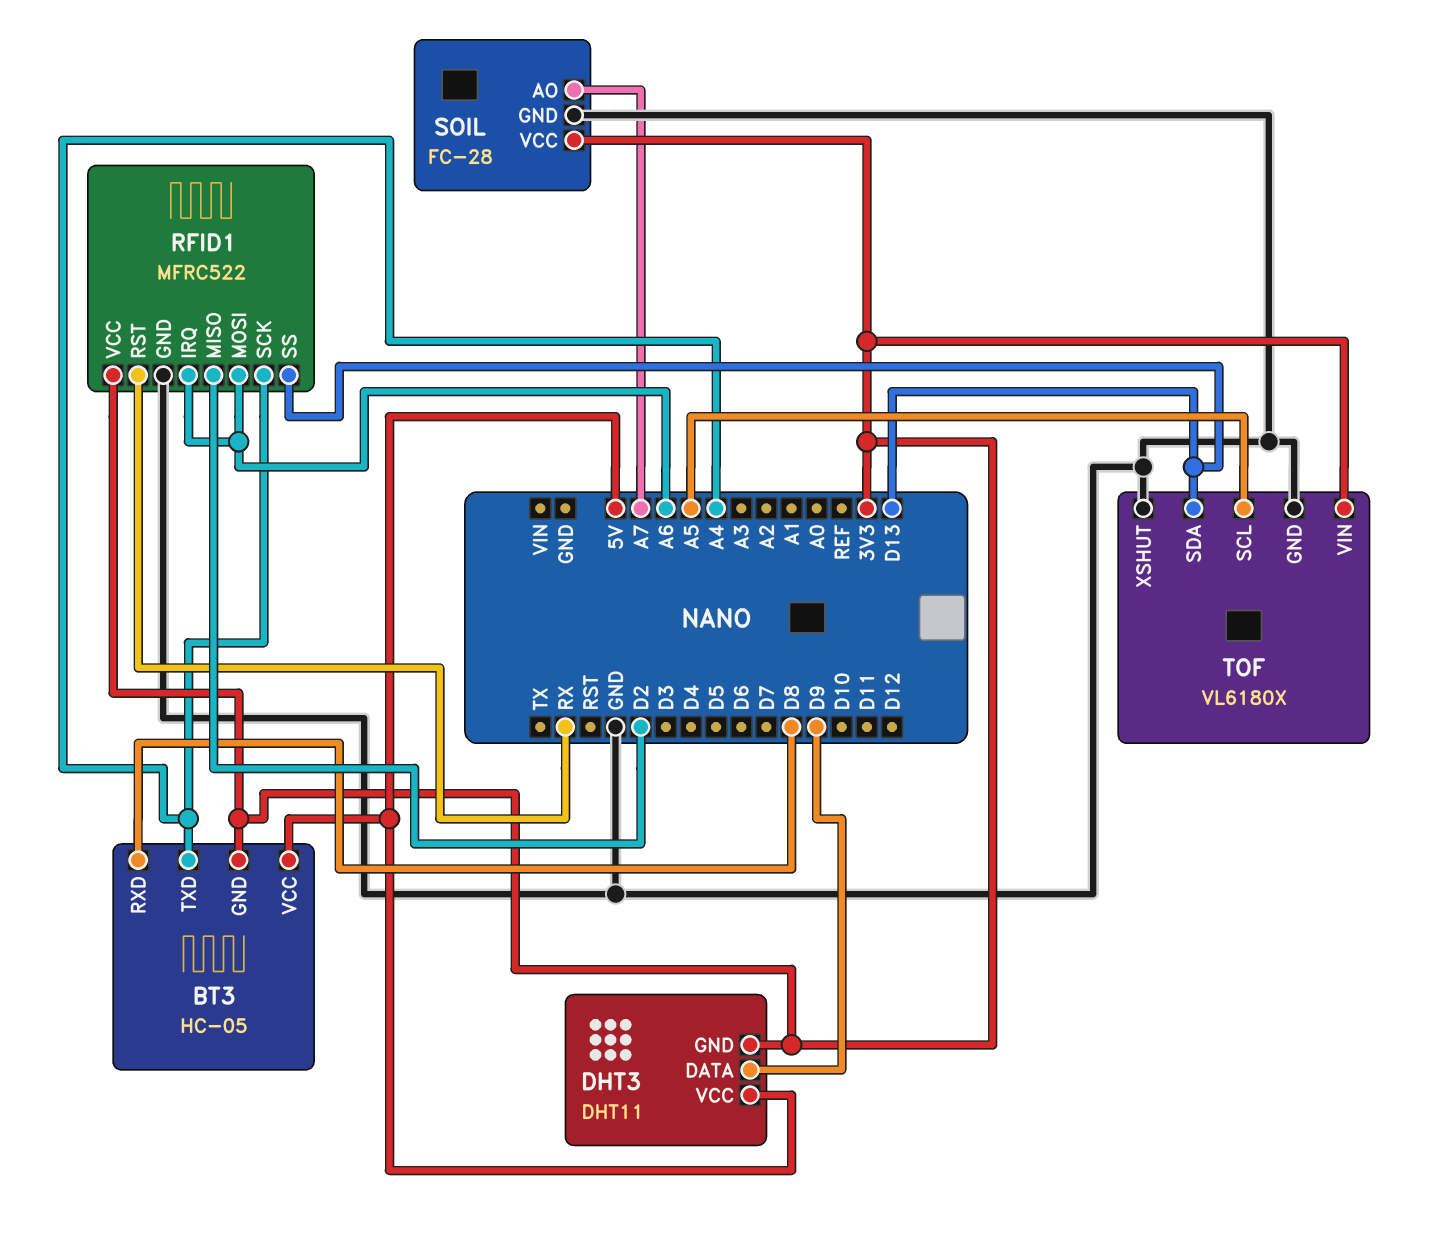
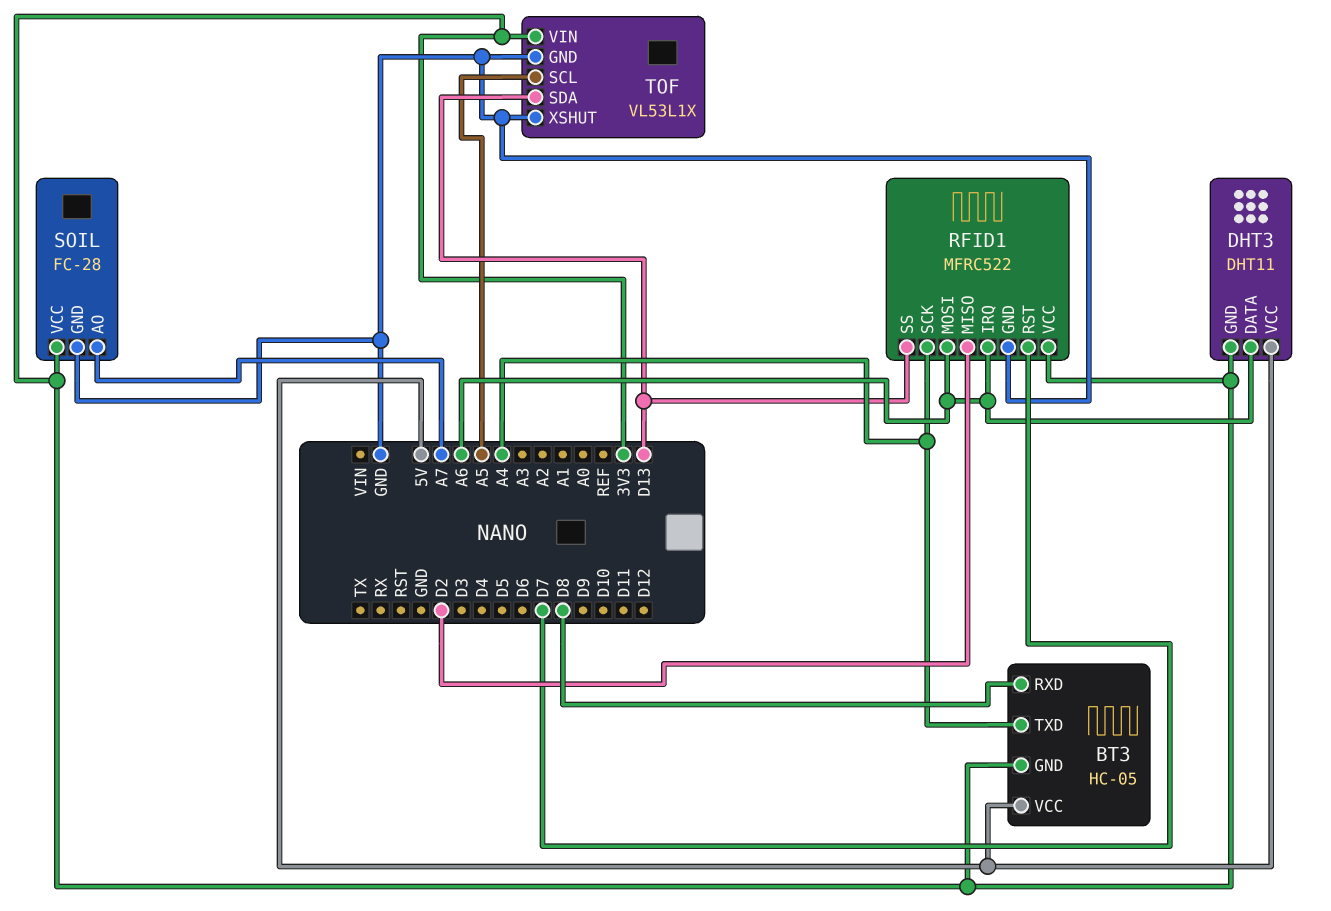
DHT3 pin DATA: D9 -> A6
RFID1 pin RST: RX -> D7
TOF: VL6180X -> VL53L1X

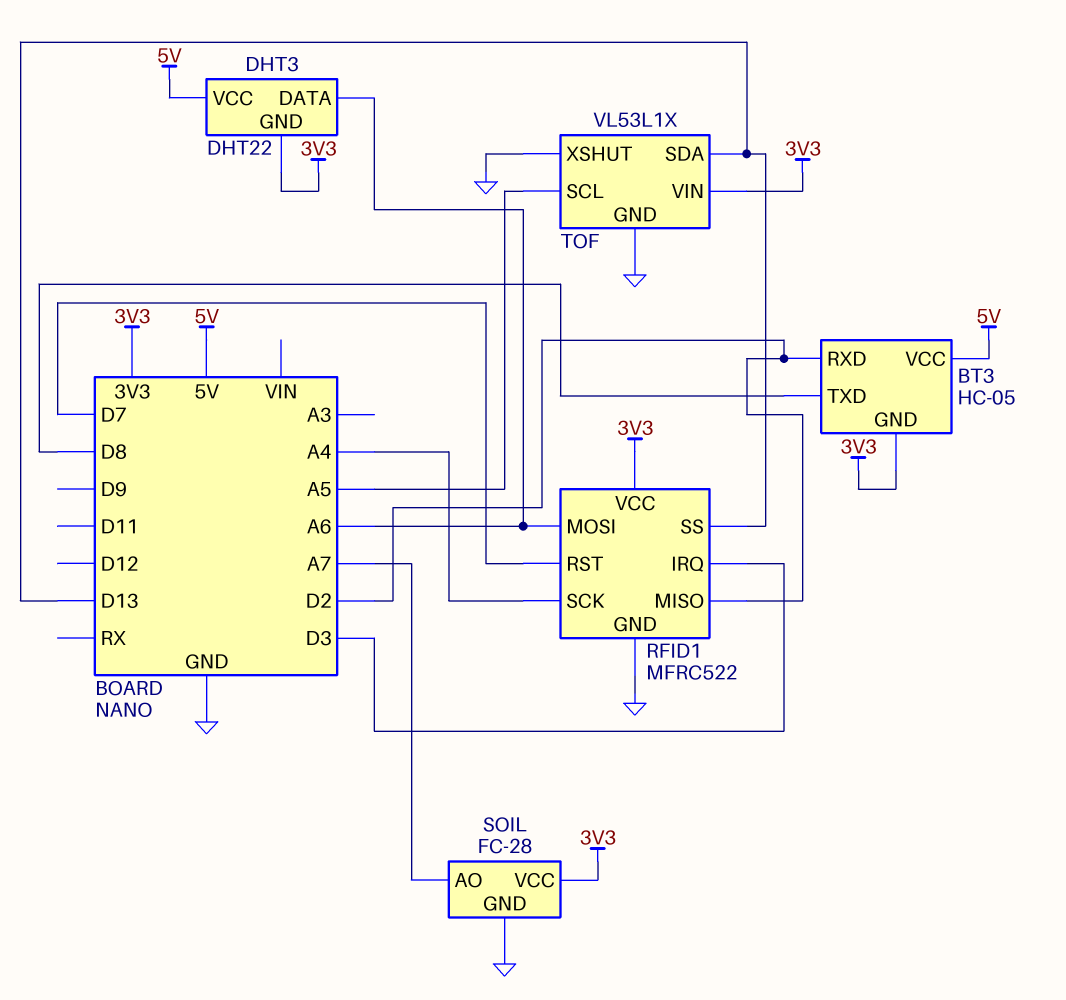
BT3 pin RXD: D8 -> D2
BT3 pin TXD: A4 -> D8
DHT3: DHT11 -> DHT22
RFID1 pin IRQ: A6 -> D3

